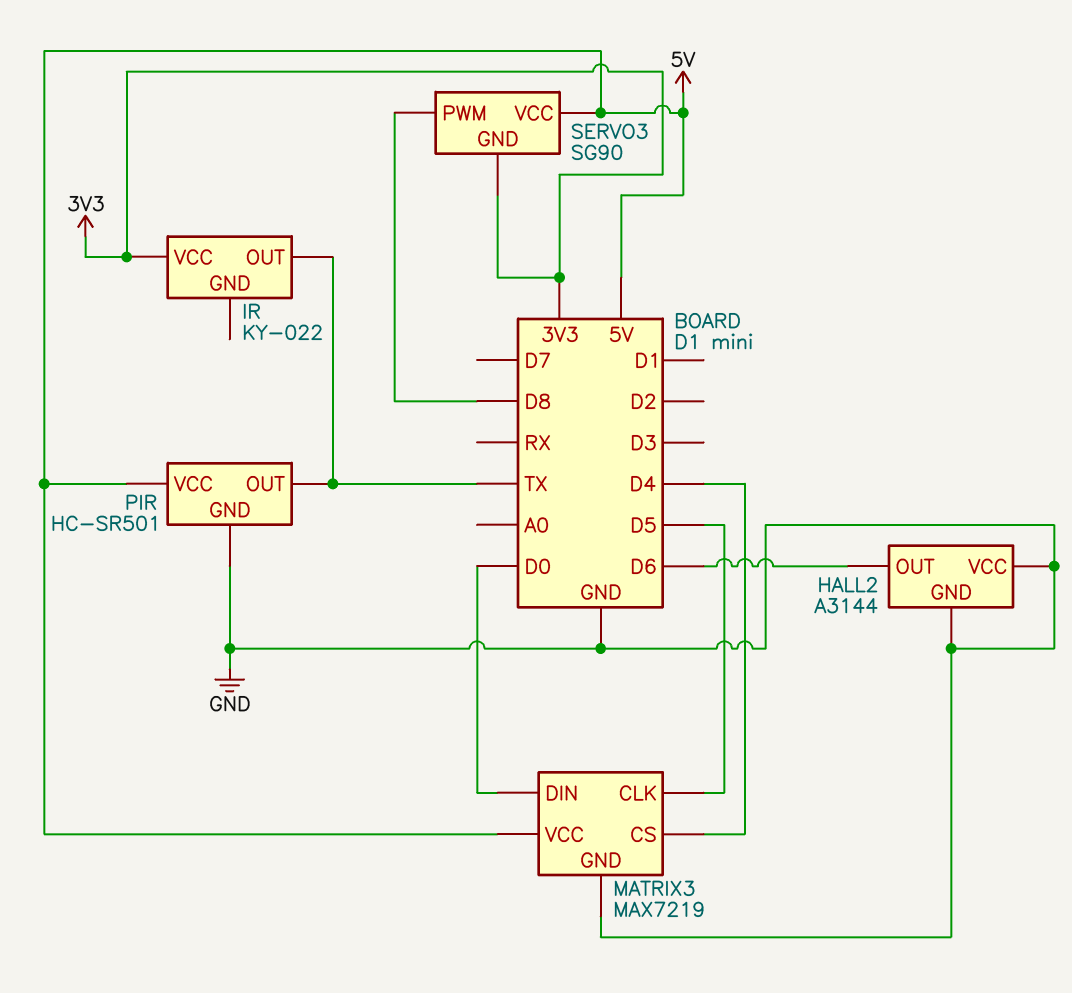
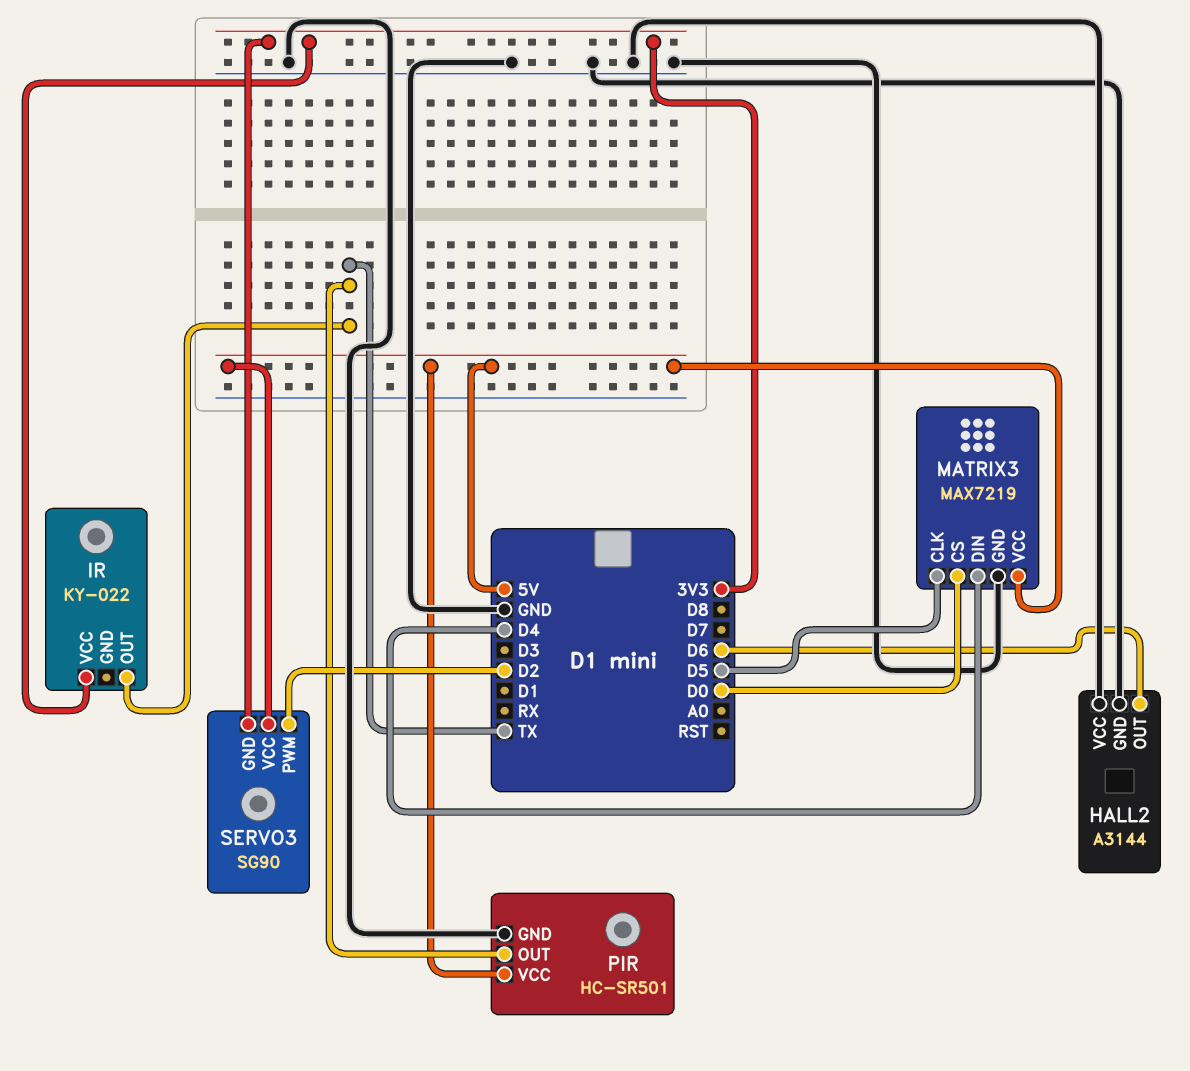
MATRIX3 pin CS: D4 -> D0
MATRIX3 pin DIN: D0 -> D4
SERVO3 pin PWM: D8 -> D2

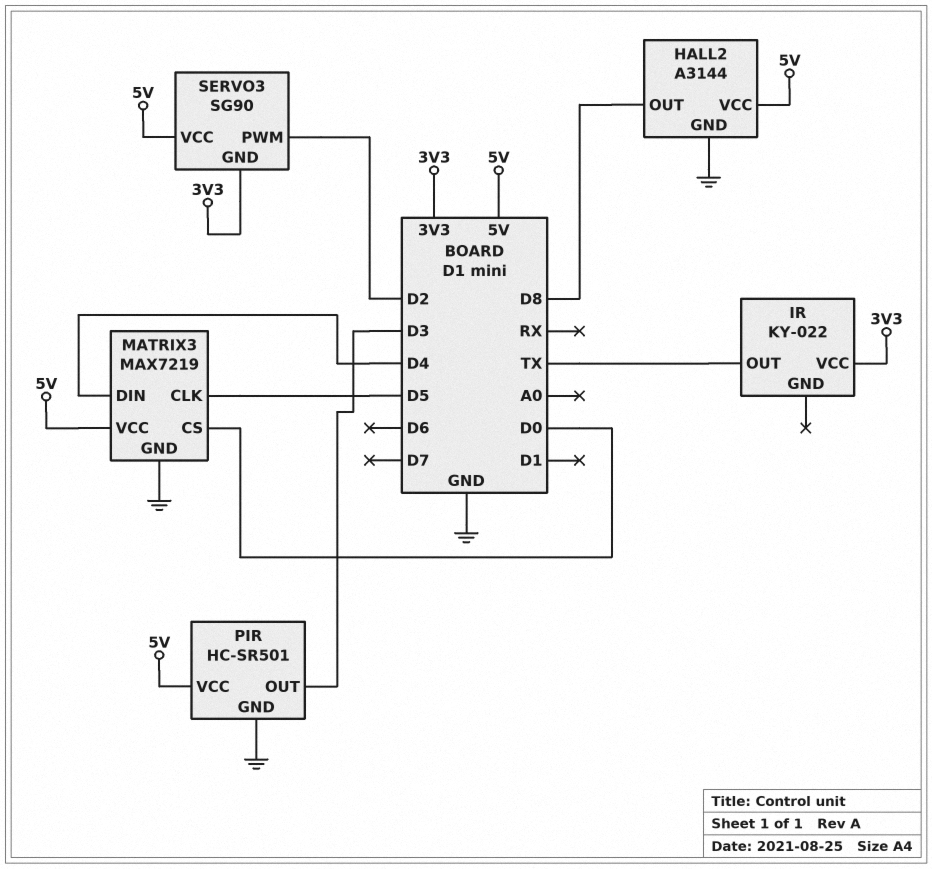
HALL2 pin OUT: D6 -> D8
HALL2 pin VCC: GND -> 5V
PIR pin OUT: TX -> D3

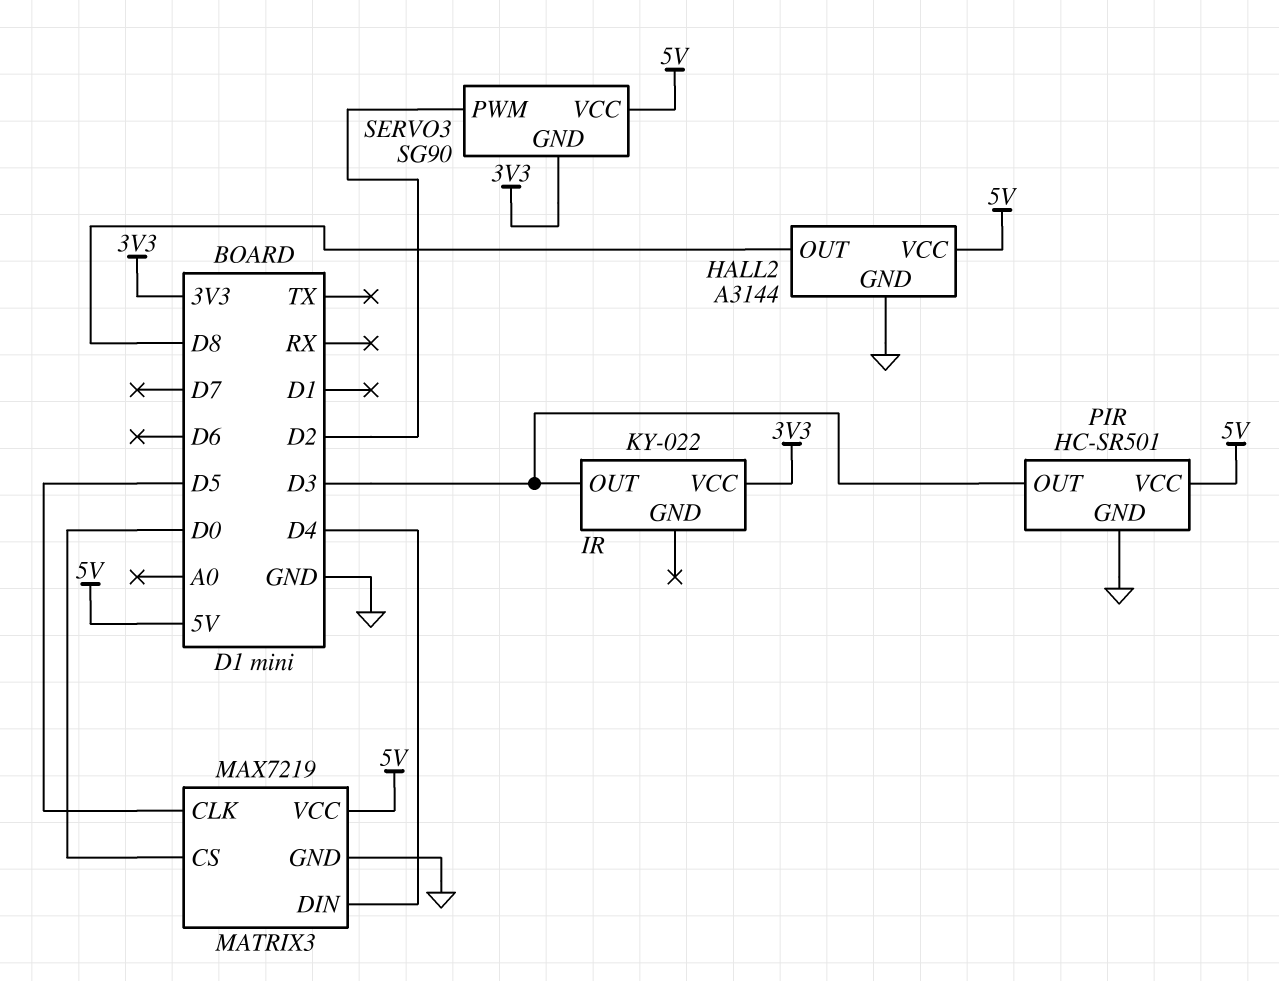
IR pin OUT: TX -> D3

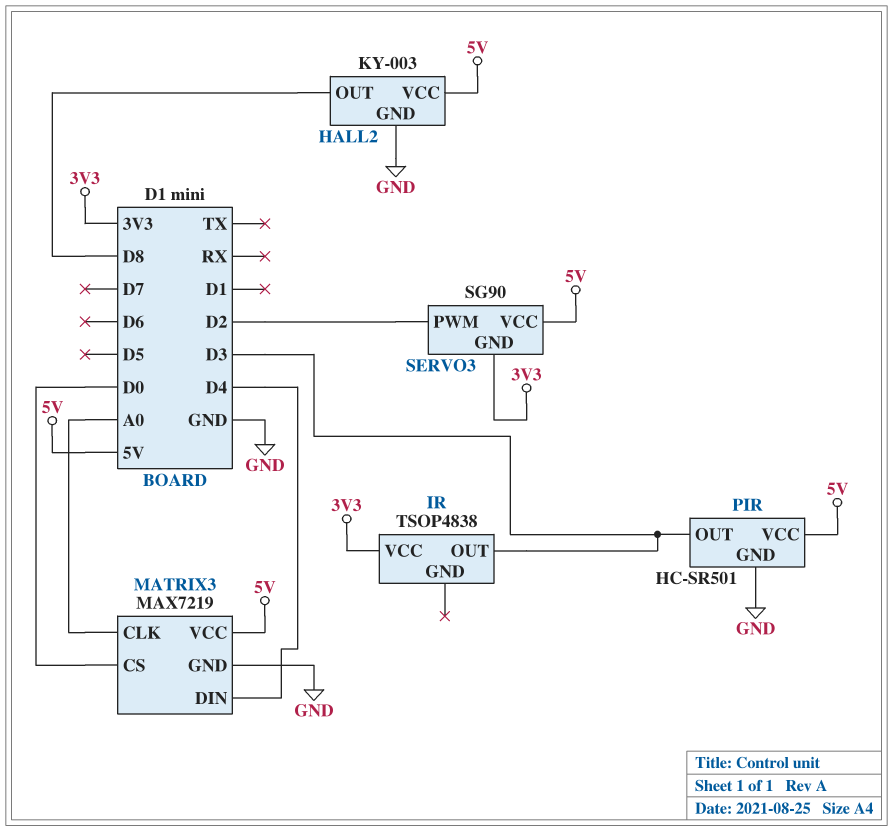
HALL2: A3144 -> KY-003
IR: KY-022 -> TSOP4838
MATRIX3 pin CLK: D5 -> A0

